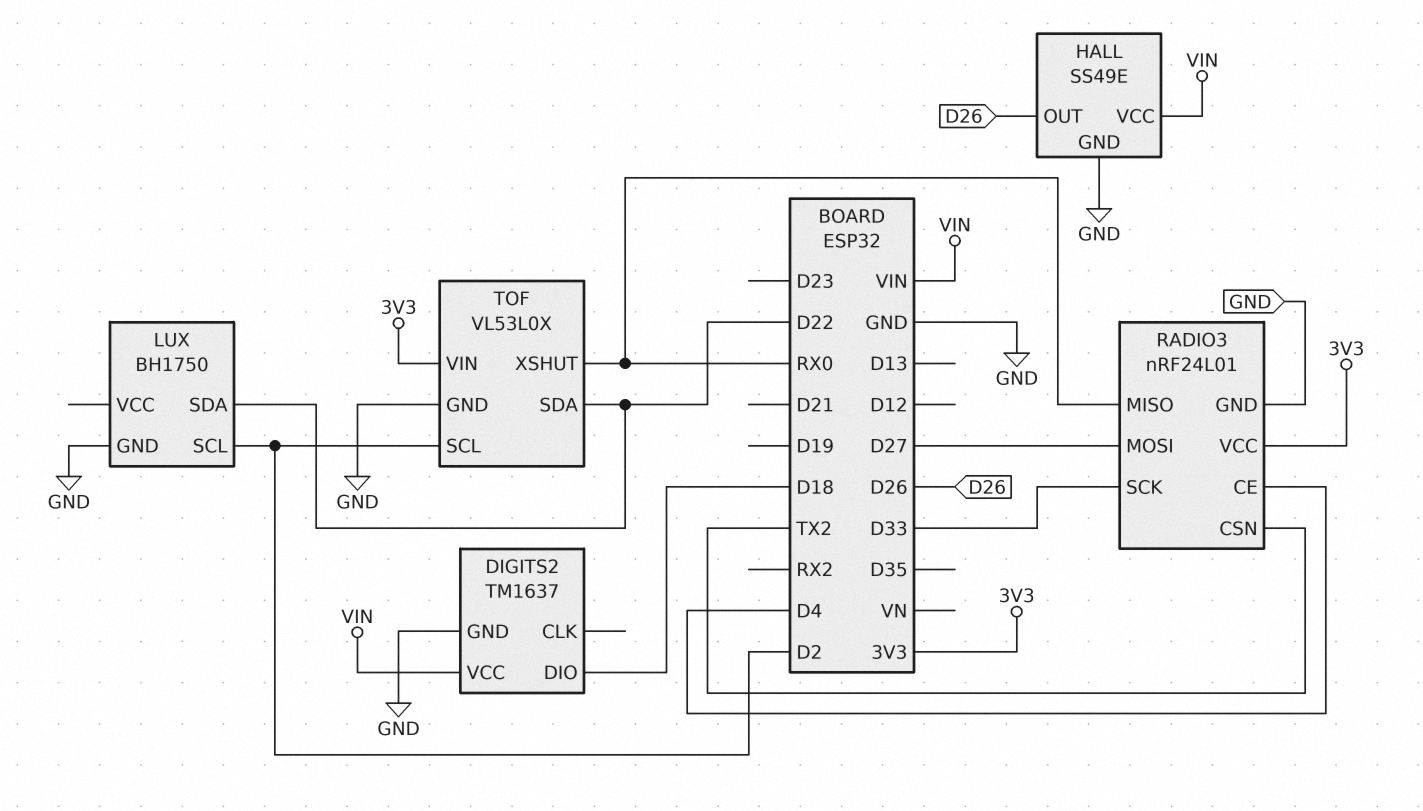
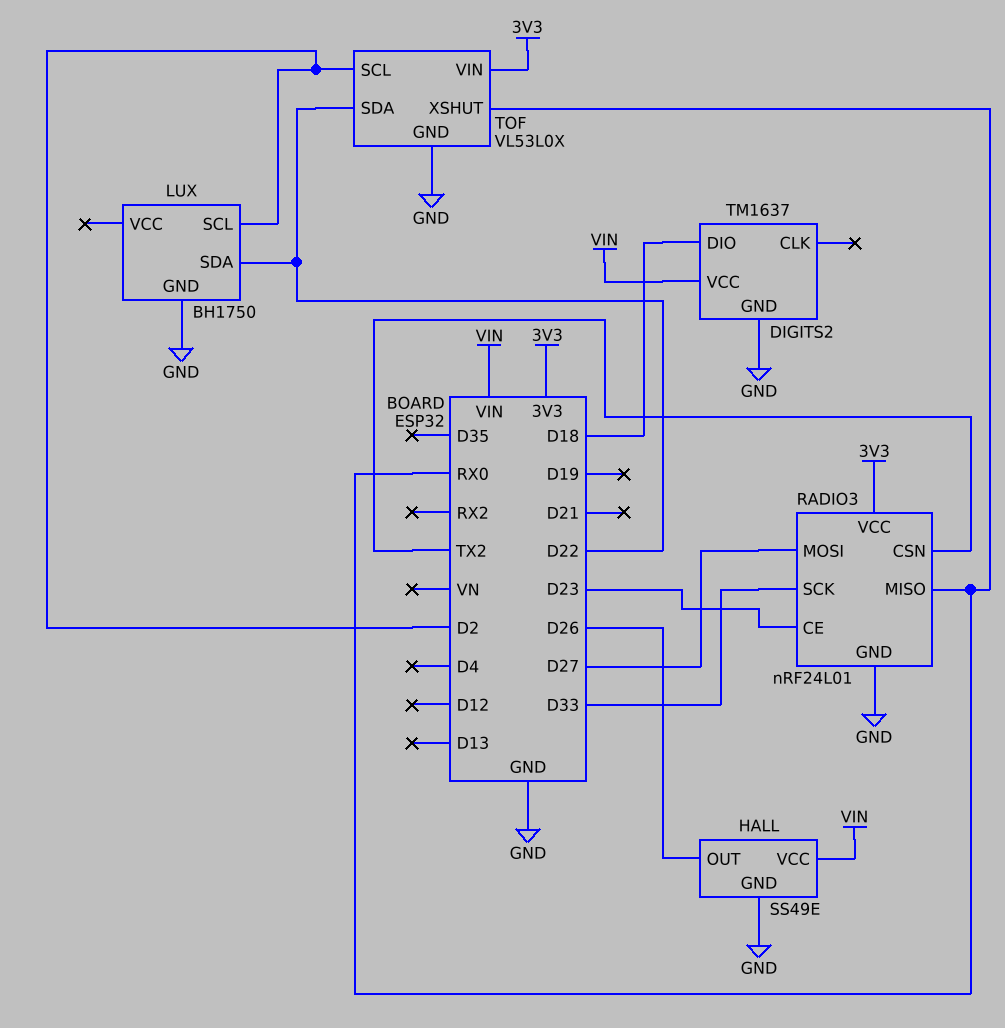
RADIO3 pin CE: D4 -> D23

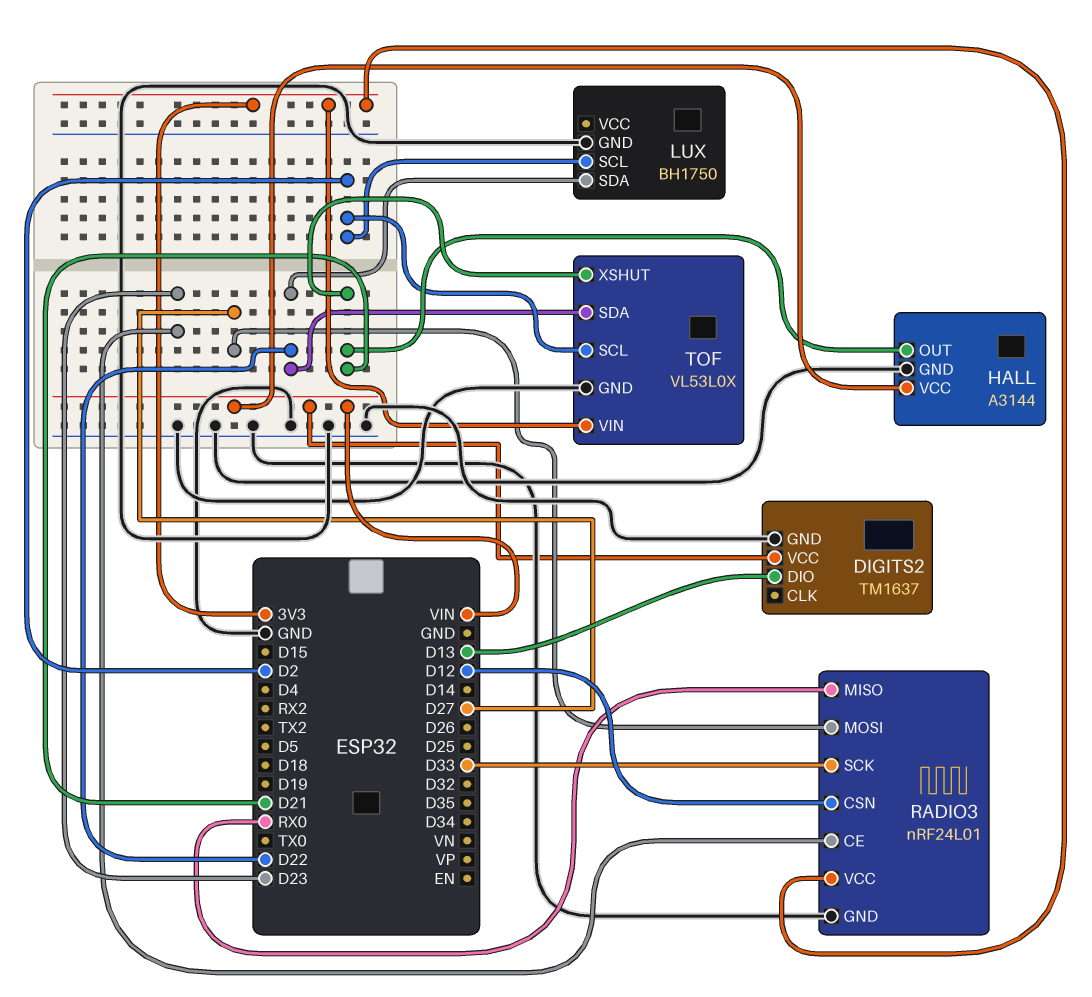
DIGITS2 pin DIO: D18 -> D13
HALL: SS49E -> A3144
HALL pin OUT: D26 -> D21
RADIO3 pin CSN: TX2 -> D12
TOF pin XSHUT: RX0 -> D21

